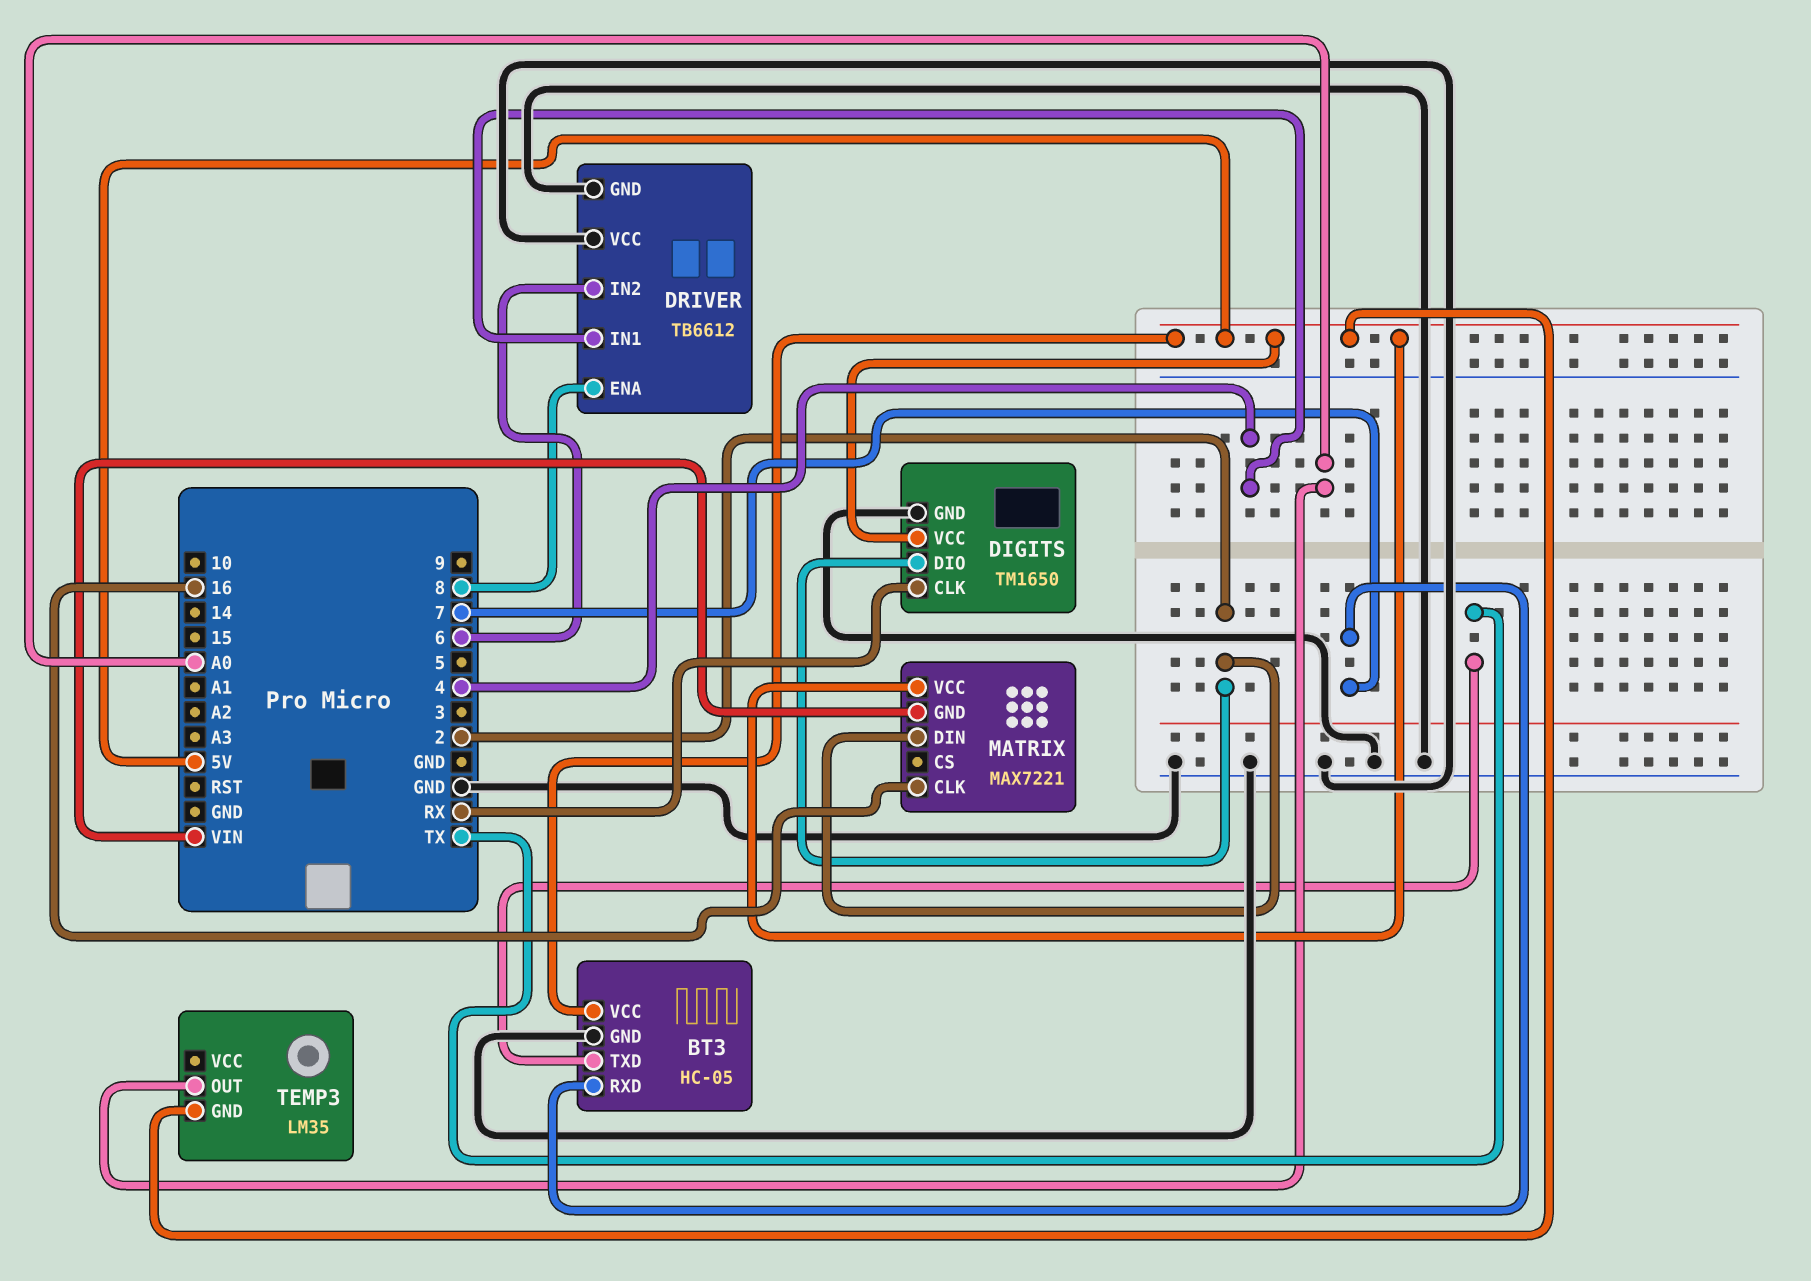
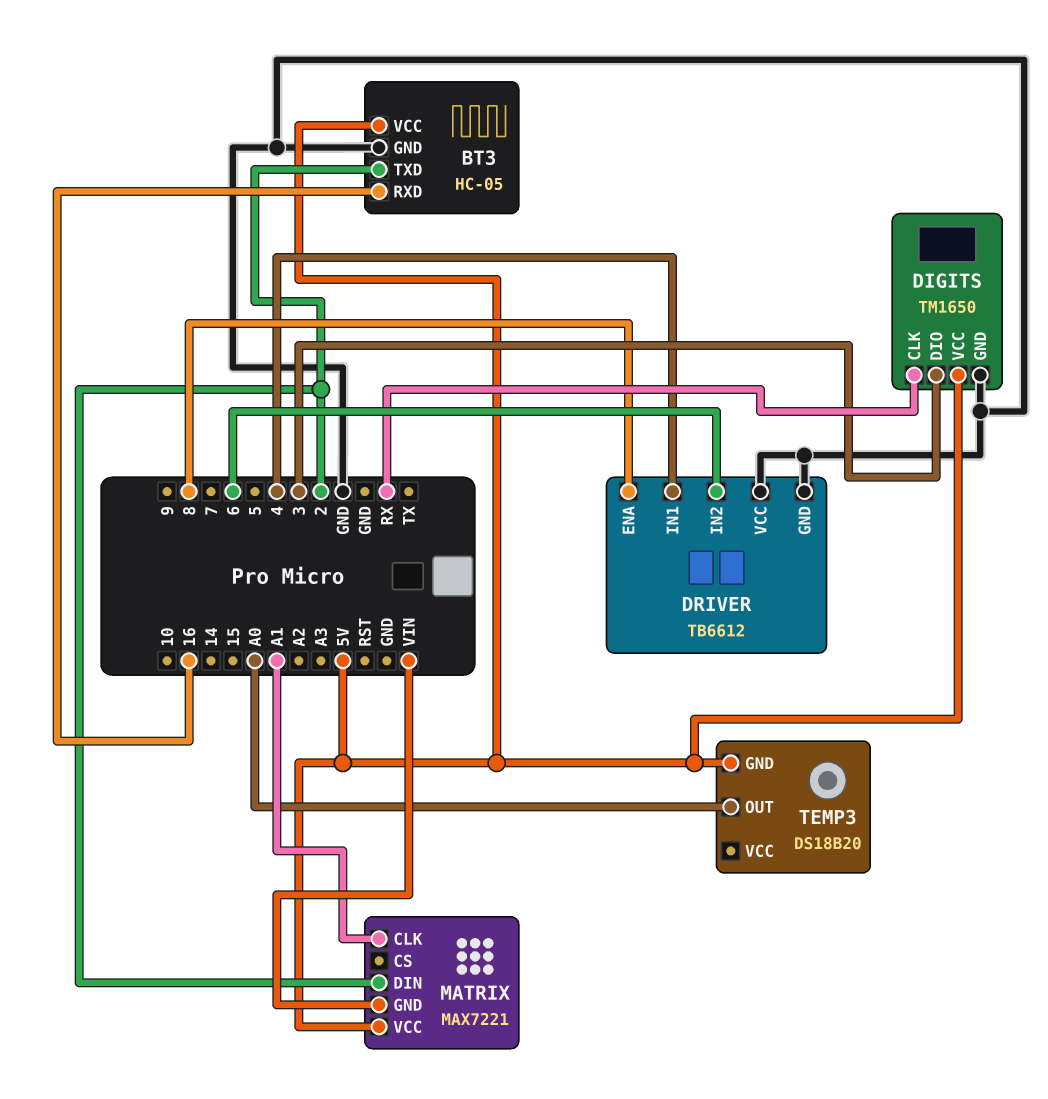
BT3 pin RXD: 7 -> 16
BT3 pin TXD: TX -> 2
DIGITS pin DIO: 2 -> 3
MATRIX pin CLK: 16 -> A1
TEMP3: LM35 -> DS18B20

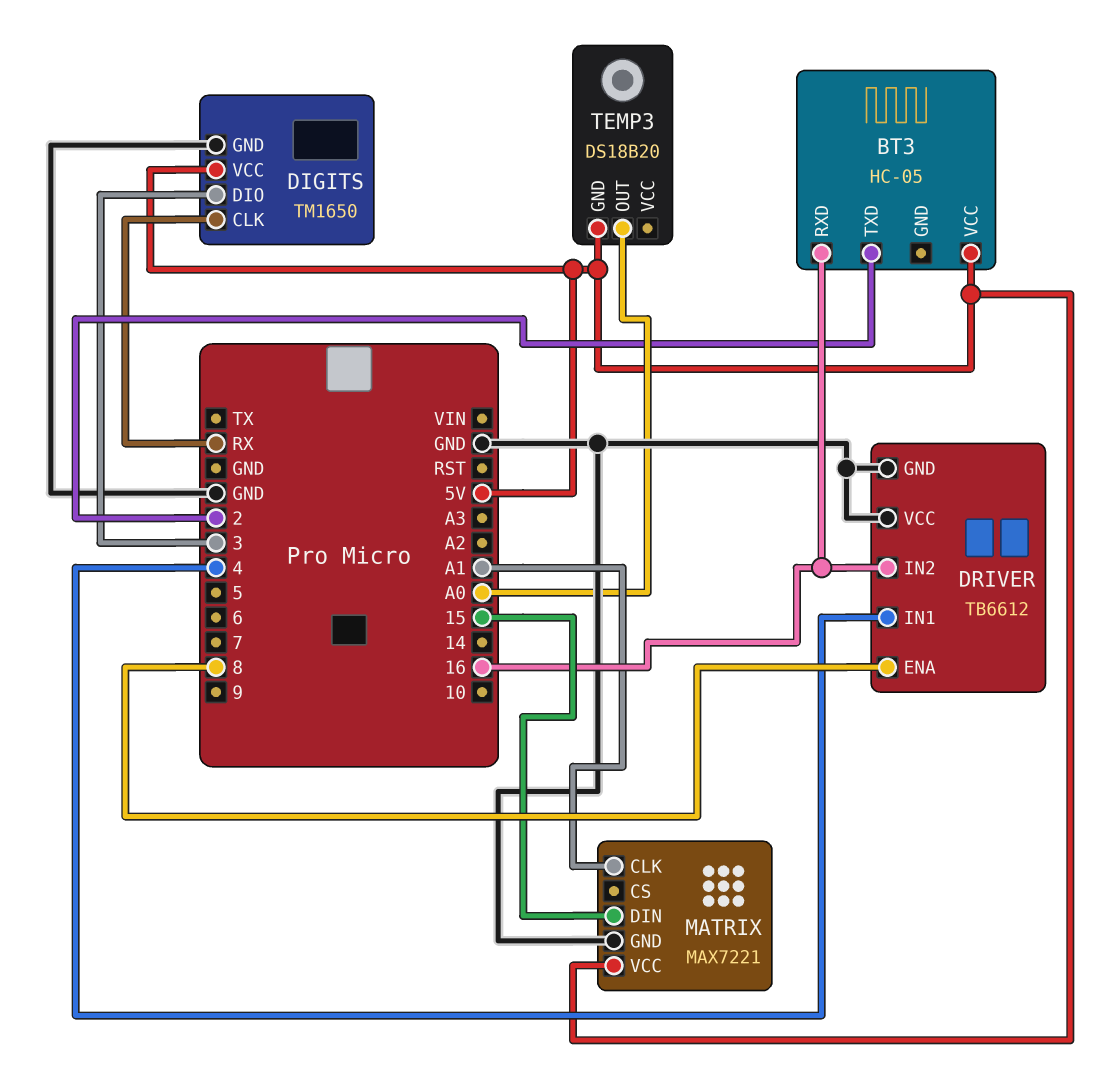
BT3 pin GND: GND -> none
DRIVER pin IN2: 6 -> 16
MATRIX pin DIN: 2 -> 15
MATRIX pin GND: VIN -> GND

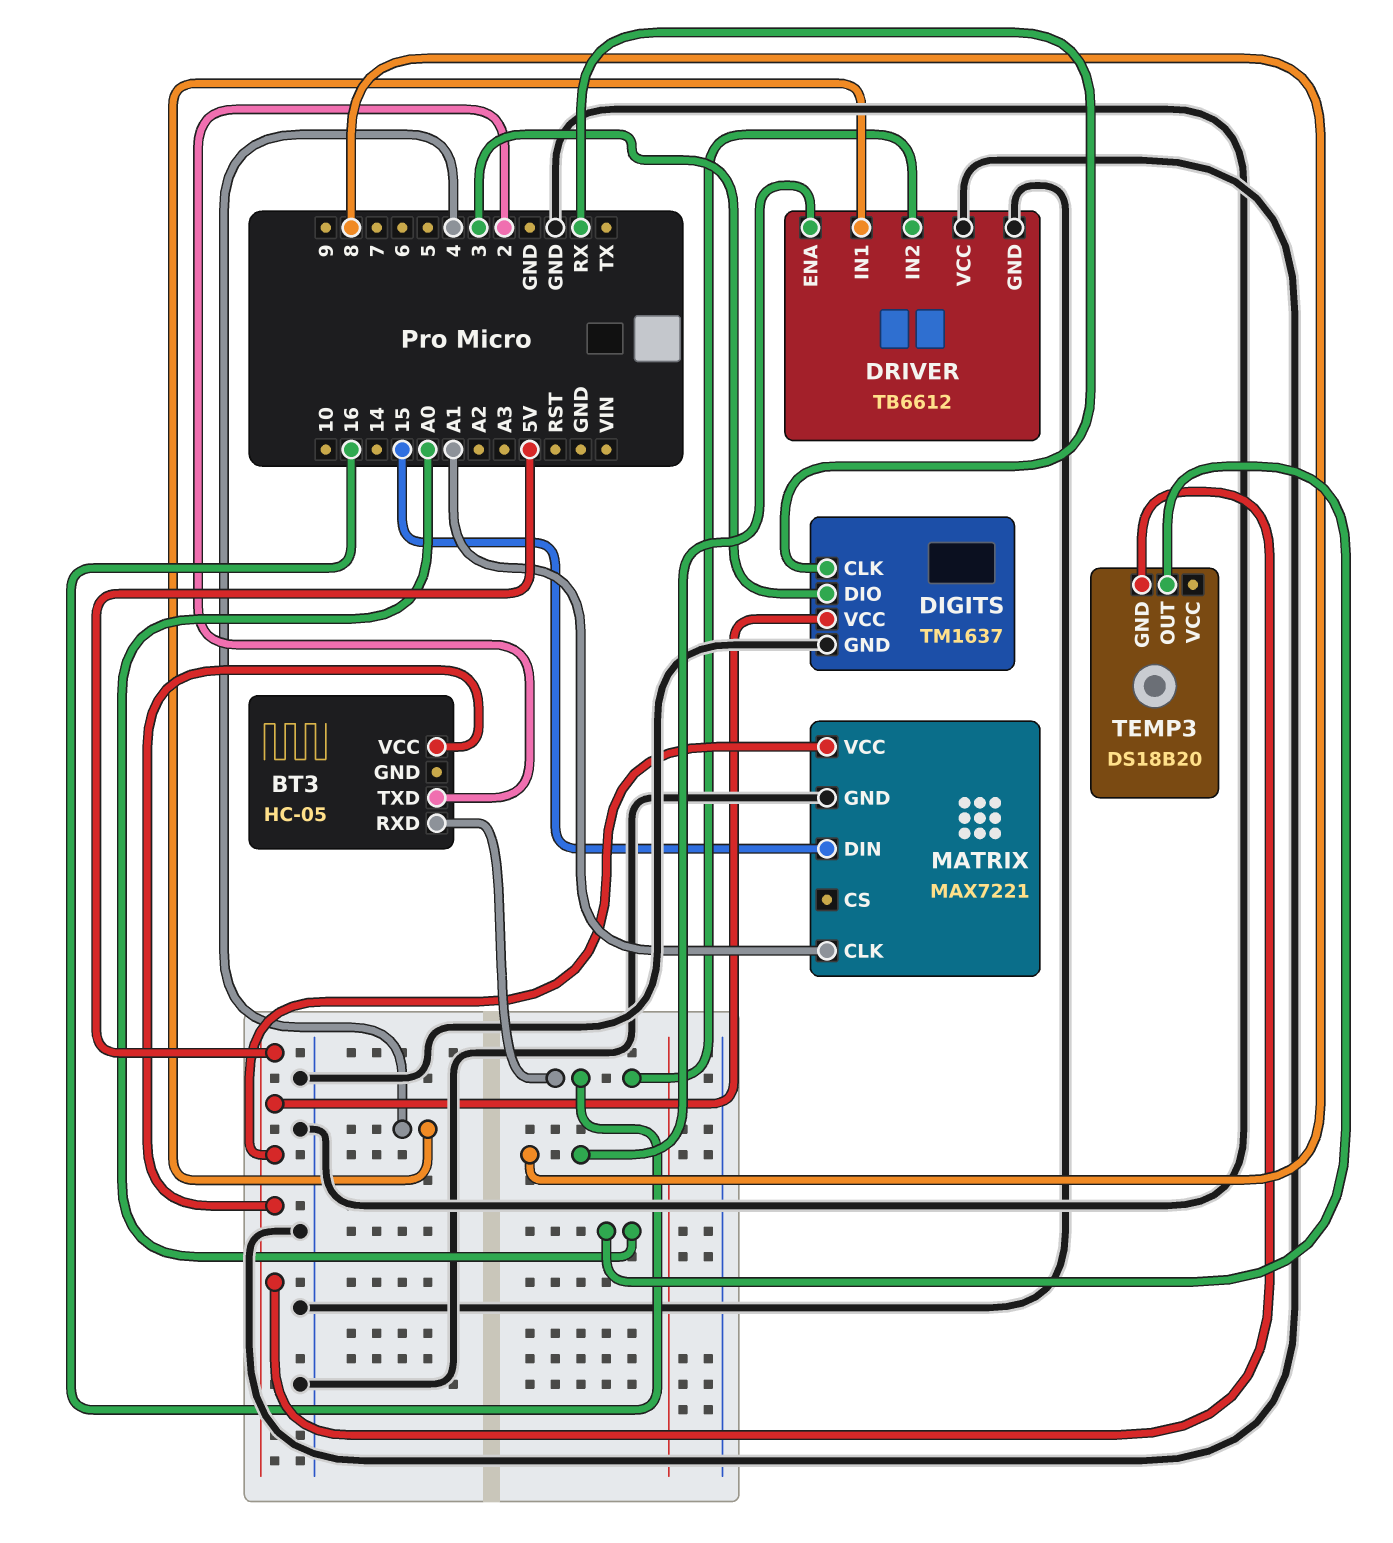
DIGITS: TM1650 -> TM1637

